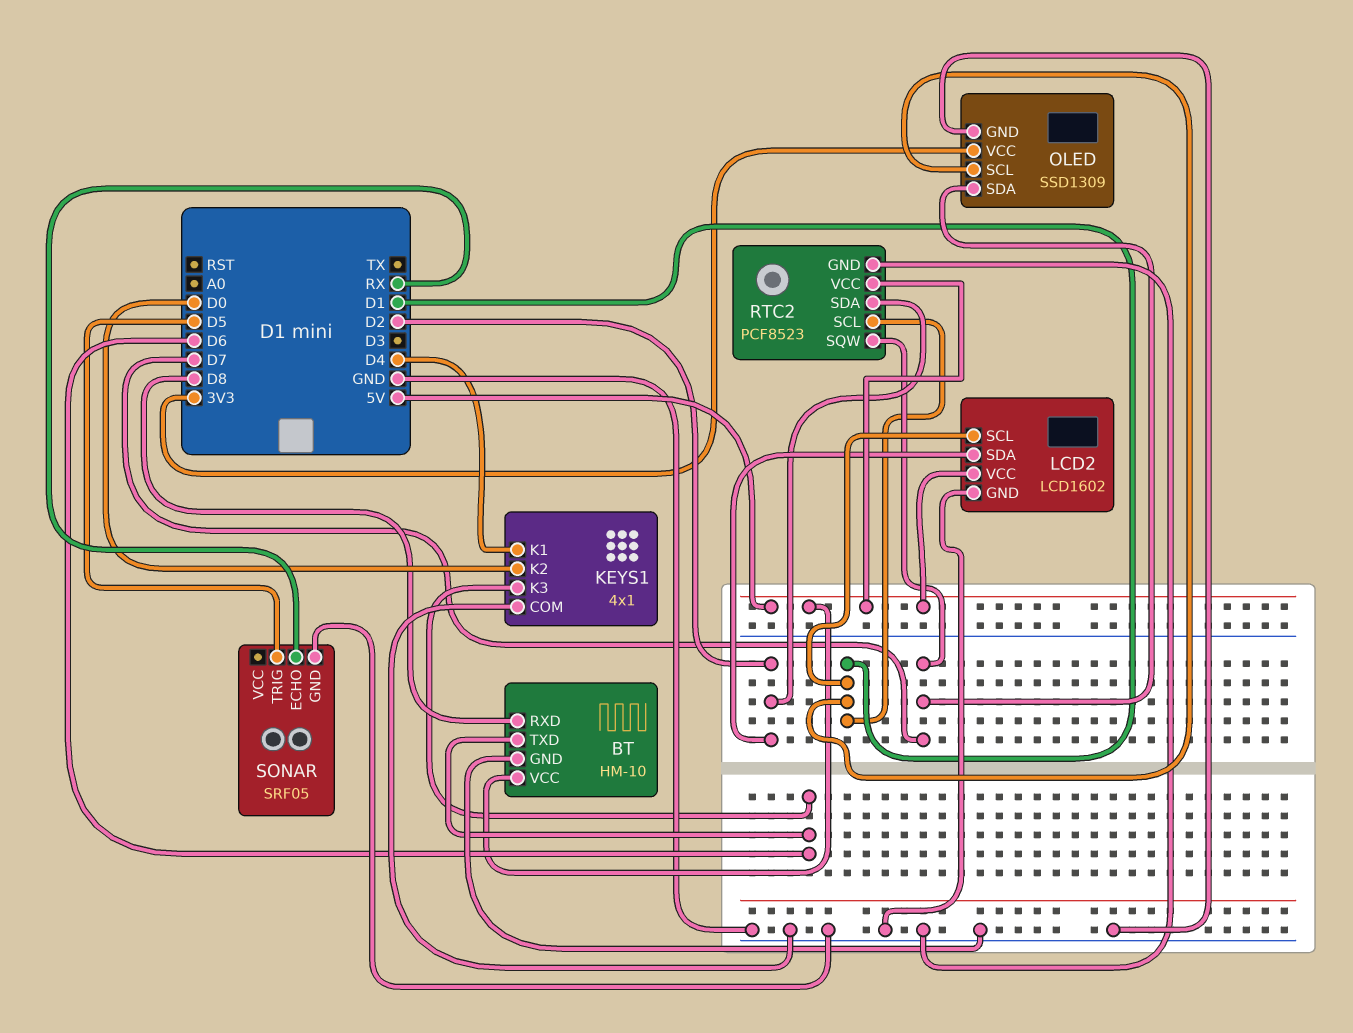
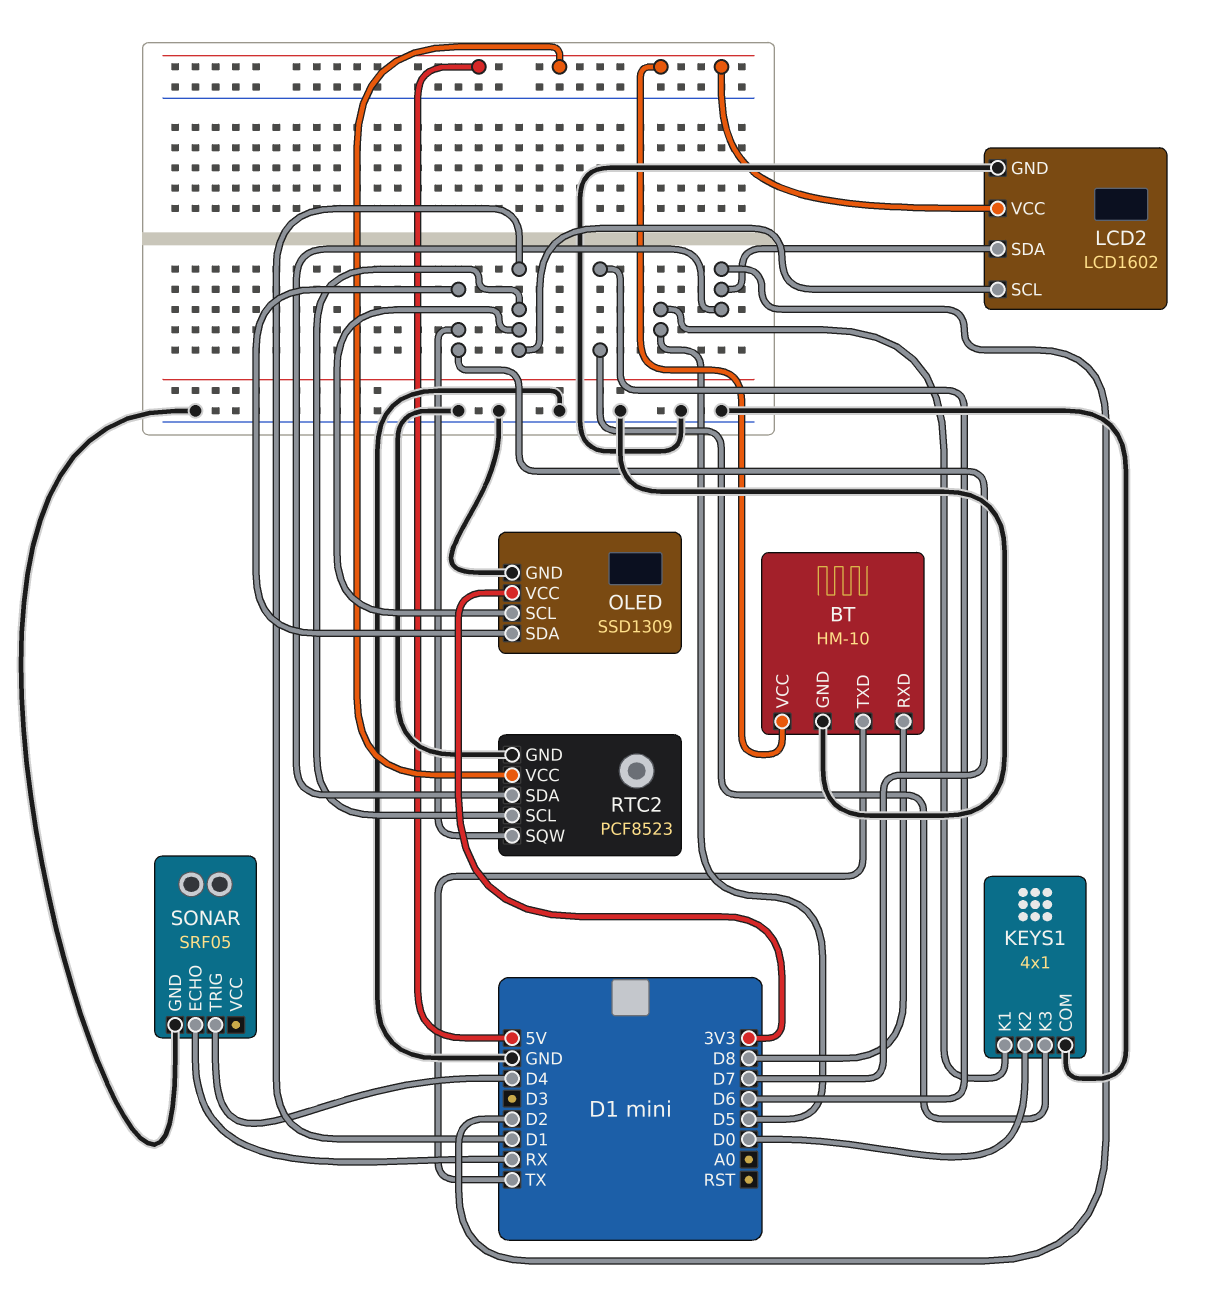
BT pin TXD: D6 -> TX
KEYS1 pin K1: D4 -> D5
SONAR pin TRIG: D5 -> D4

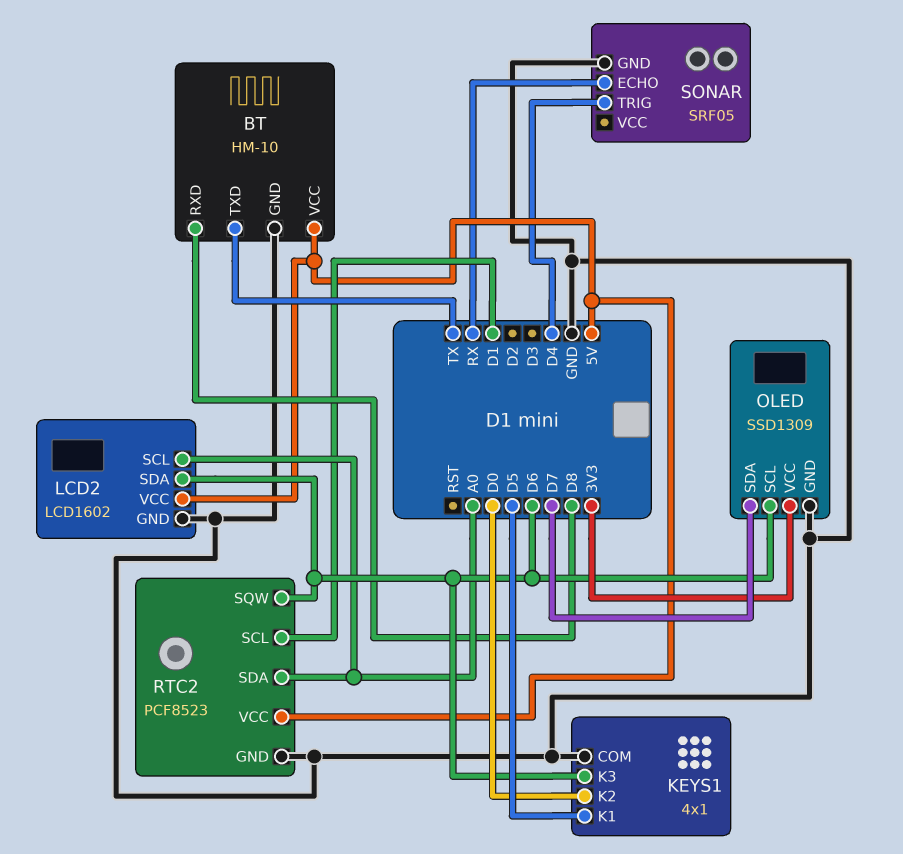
LCD2 pin SCL: D1 -> A0
LCD2 pin SDA: D2 -> D6
OLED pin SCL: D1 -> D6
RTC2 pin SDA: D2 -> A0
RTC2 pin SQW: D7 -> D6

